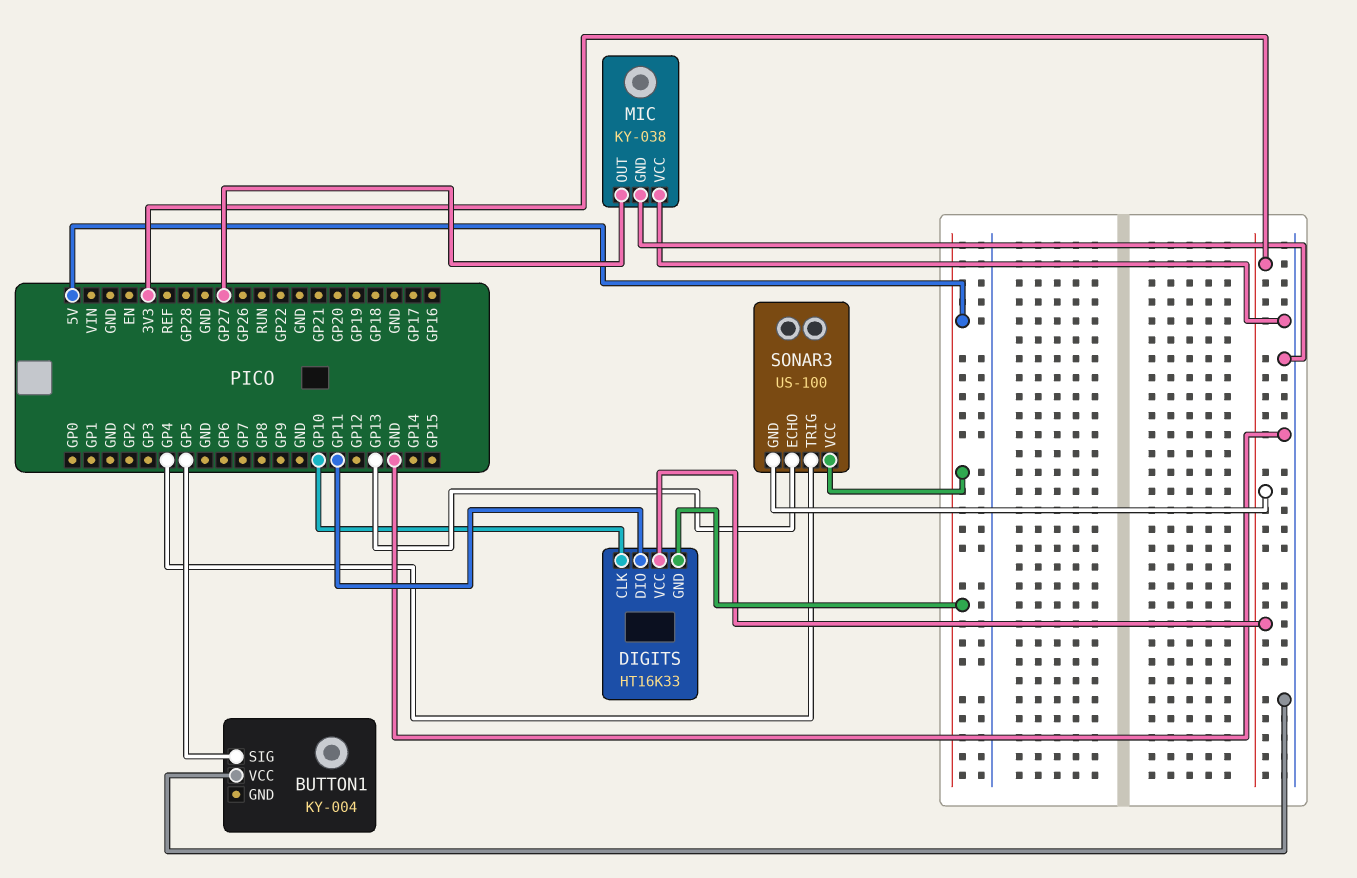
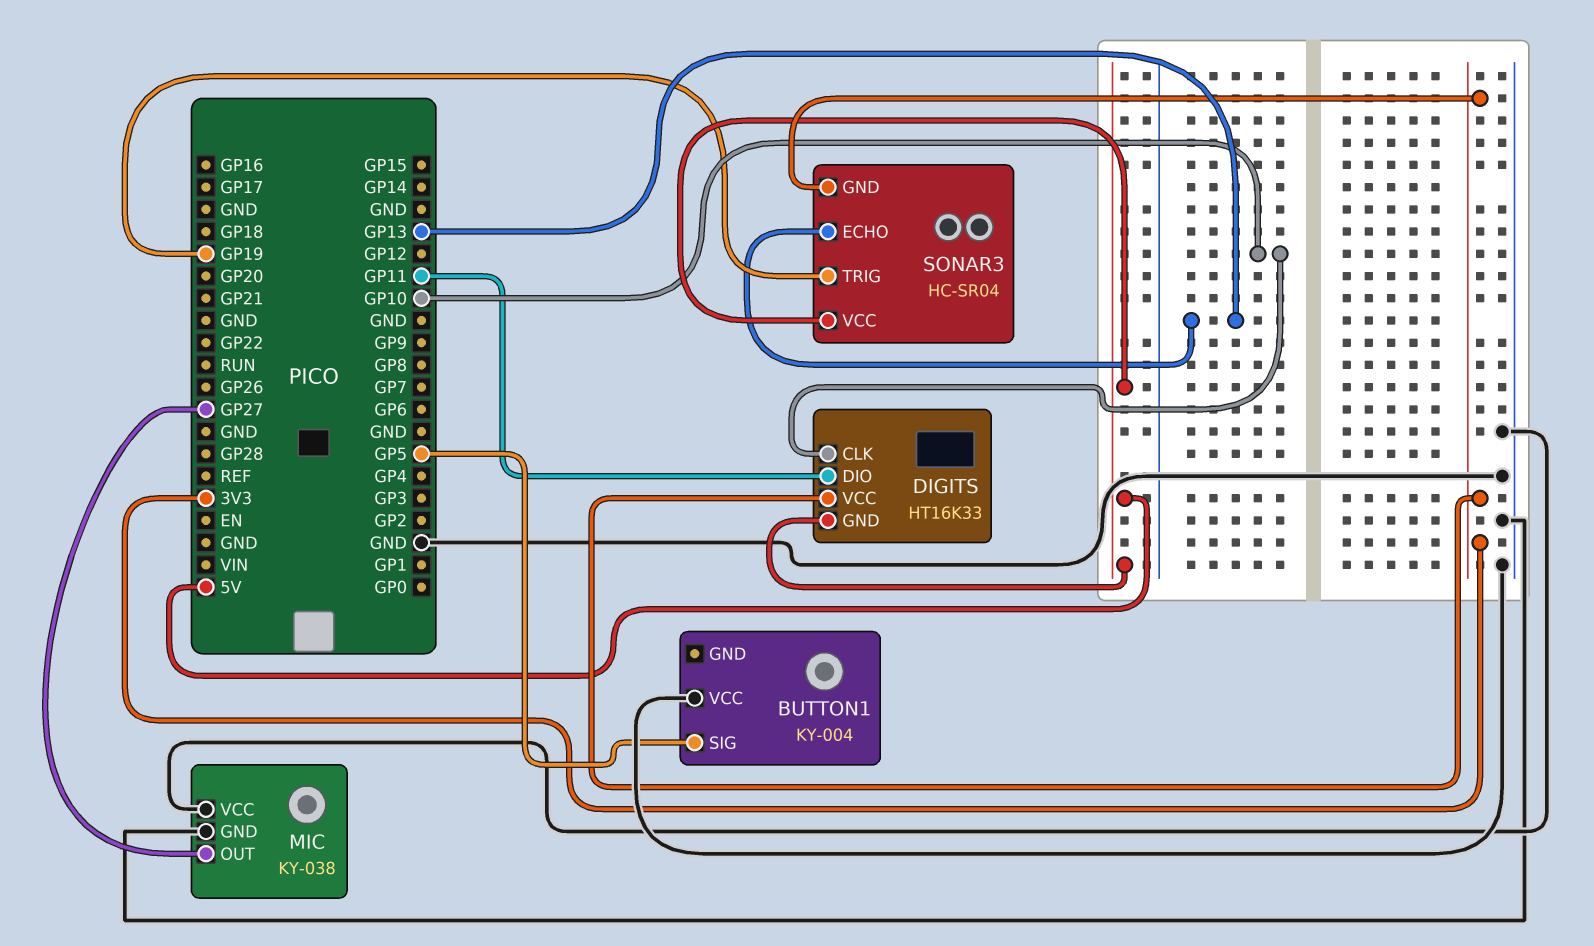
SONAR3: US-100 -> HC-SR04
SONAR3 pin TRIG: GP4 -> GP19

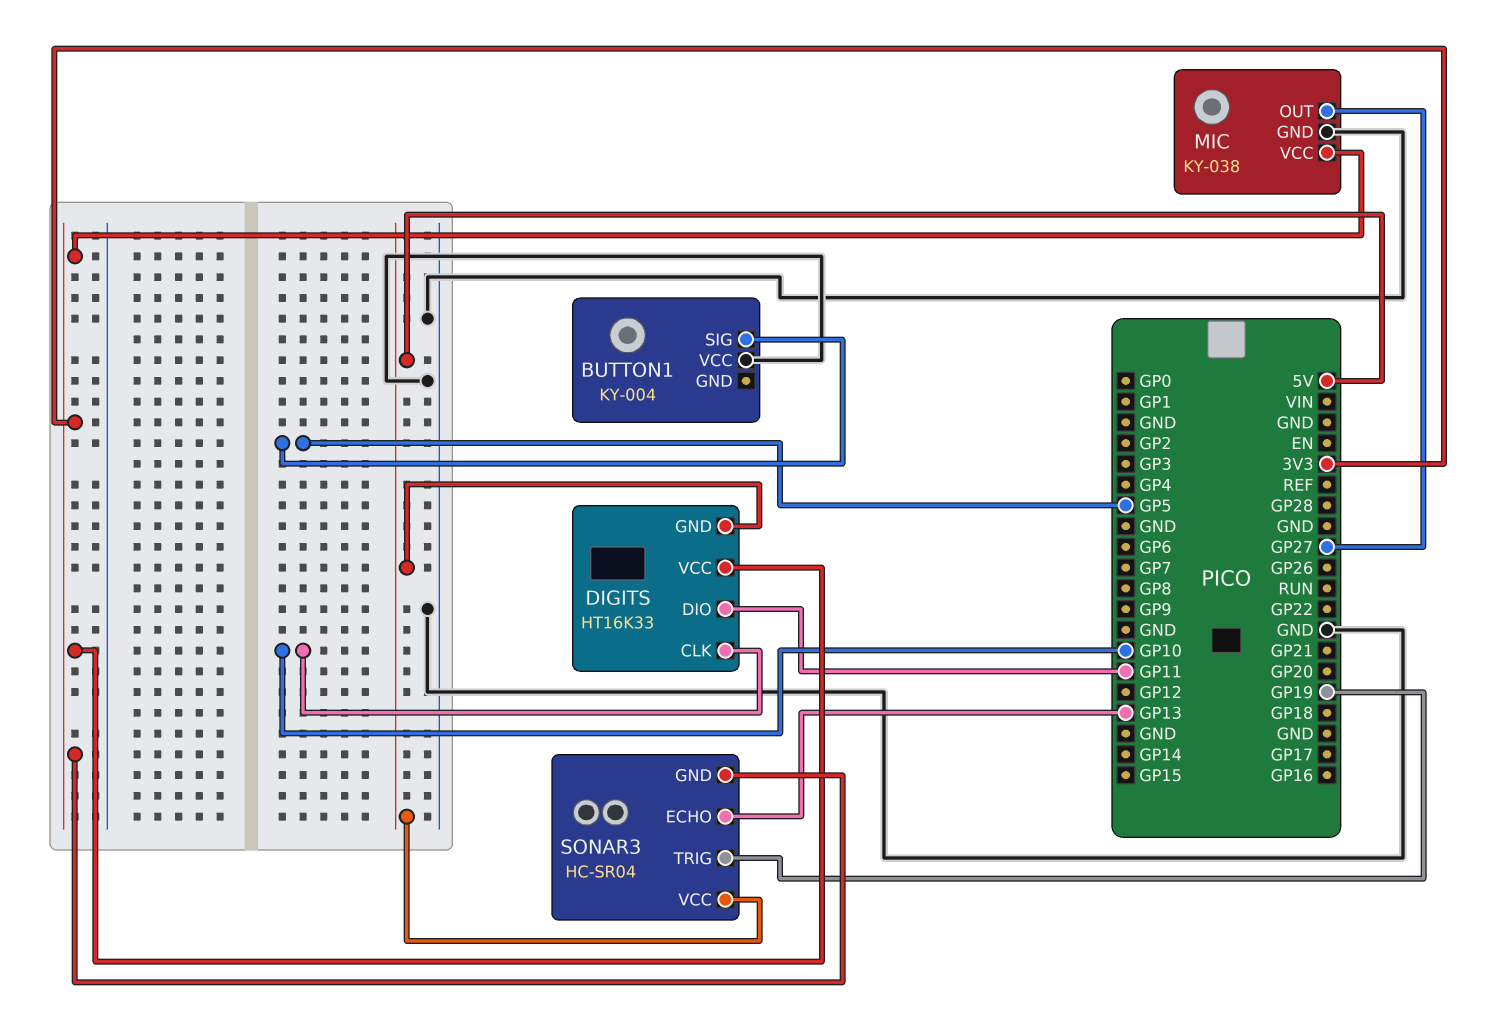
MIC pin VCC: GND -> 3V3

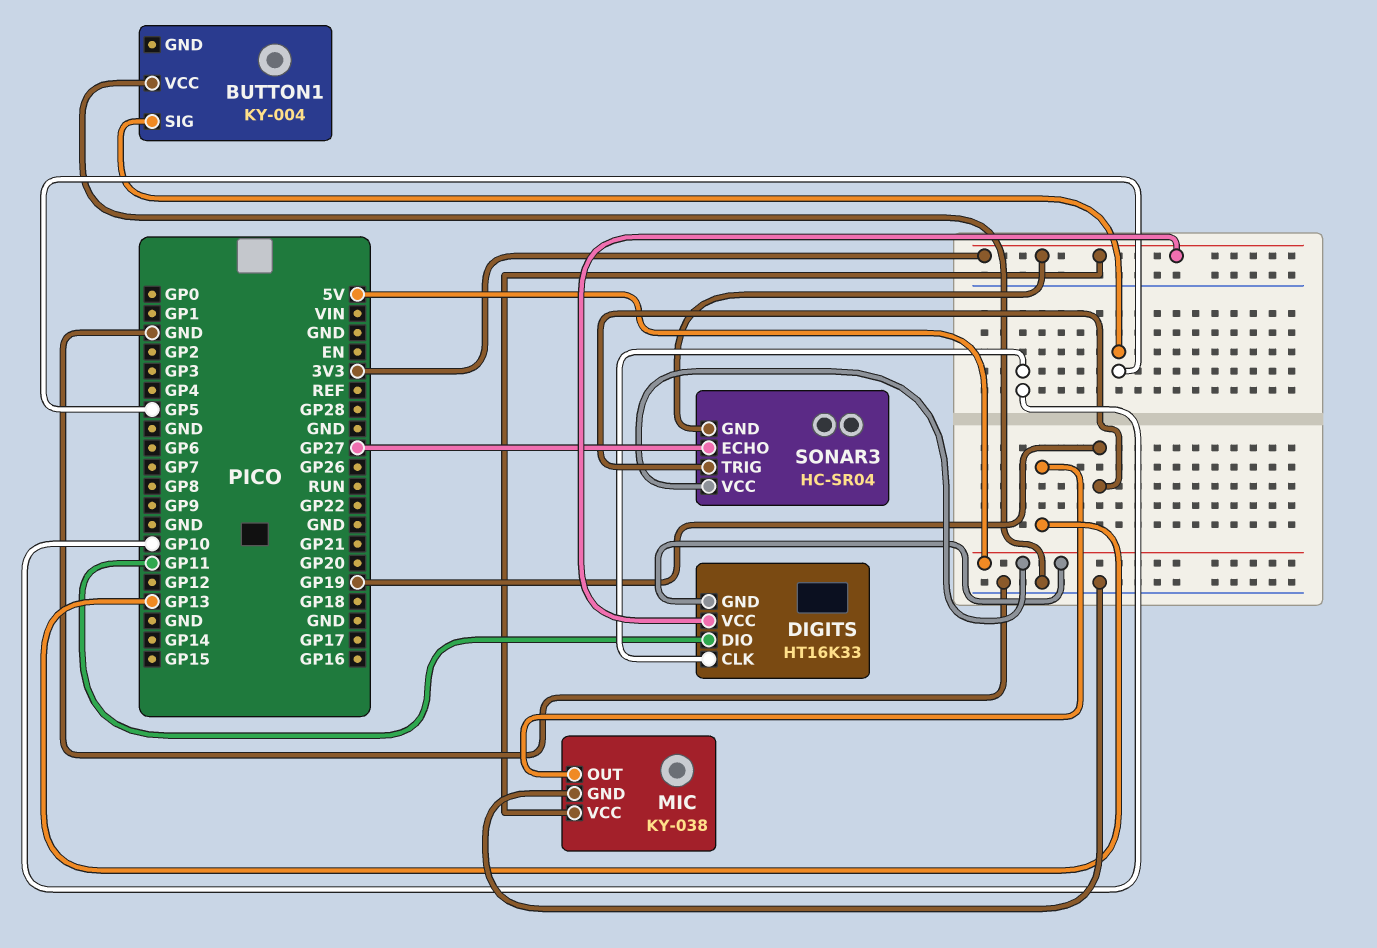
MIC pin OUT: GP27 -> GP13
SONAR3 pin ECHO: GP13 -> GP27

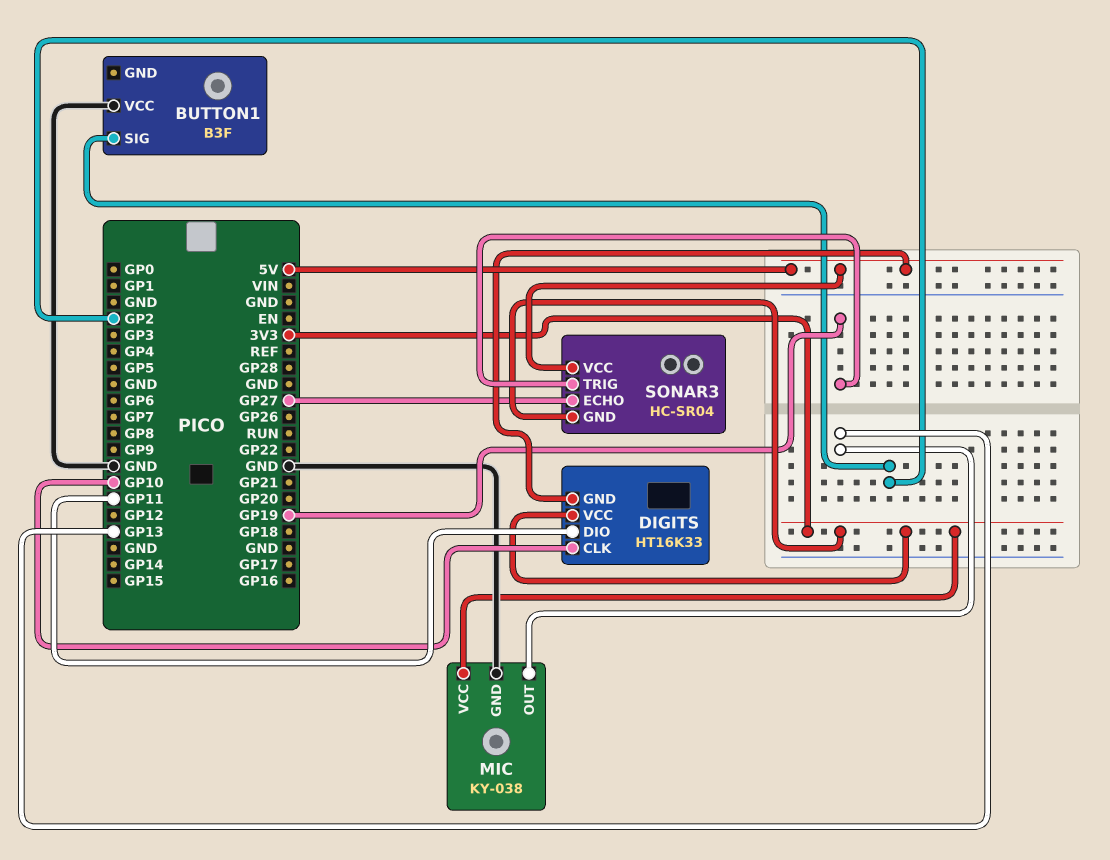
BUTTON1: KY-004 -> B3F
BUTTON1 pin SIG: GP5 -> GP2

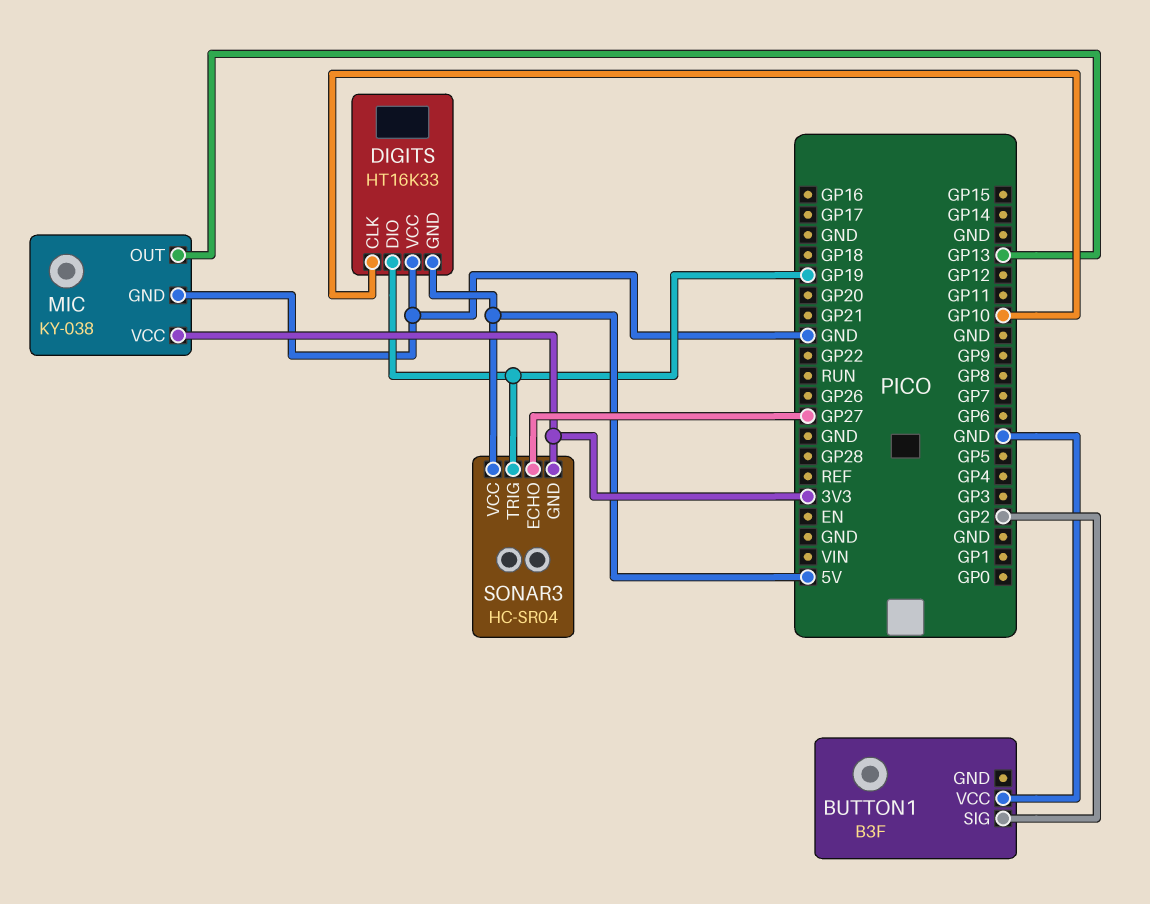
DIGITS pin DIO: GP11 -> GP19
DIGITS pin VCC: 3V3 -> GND

